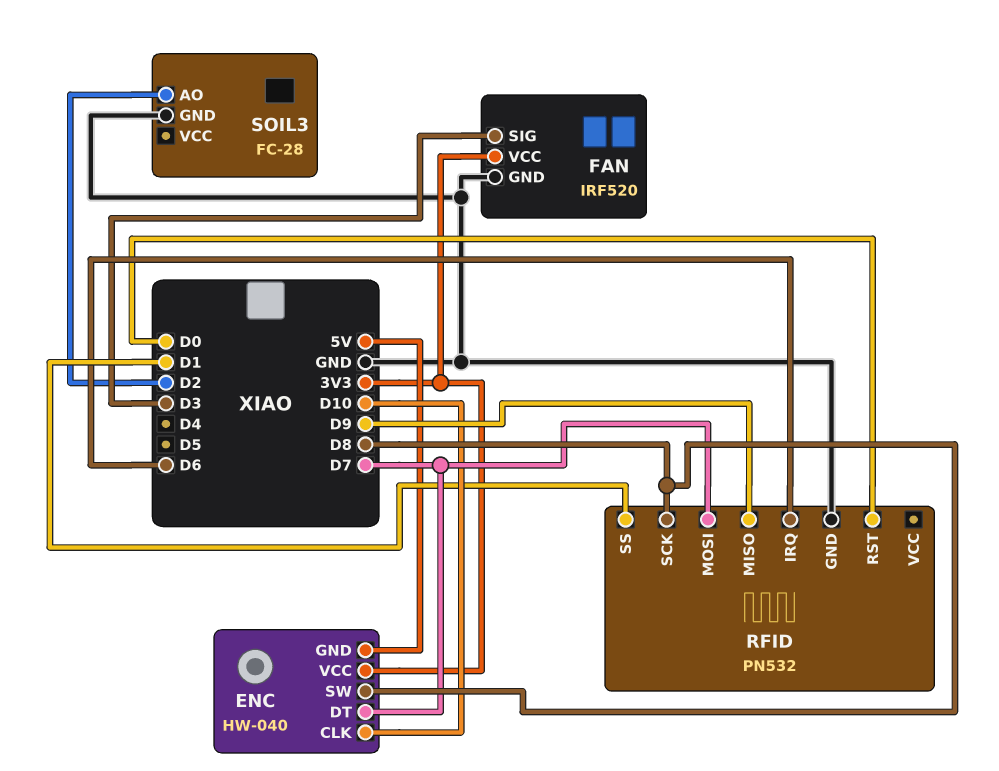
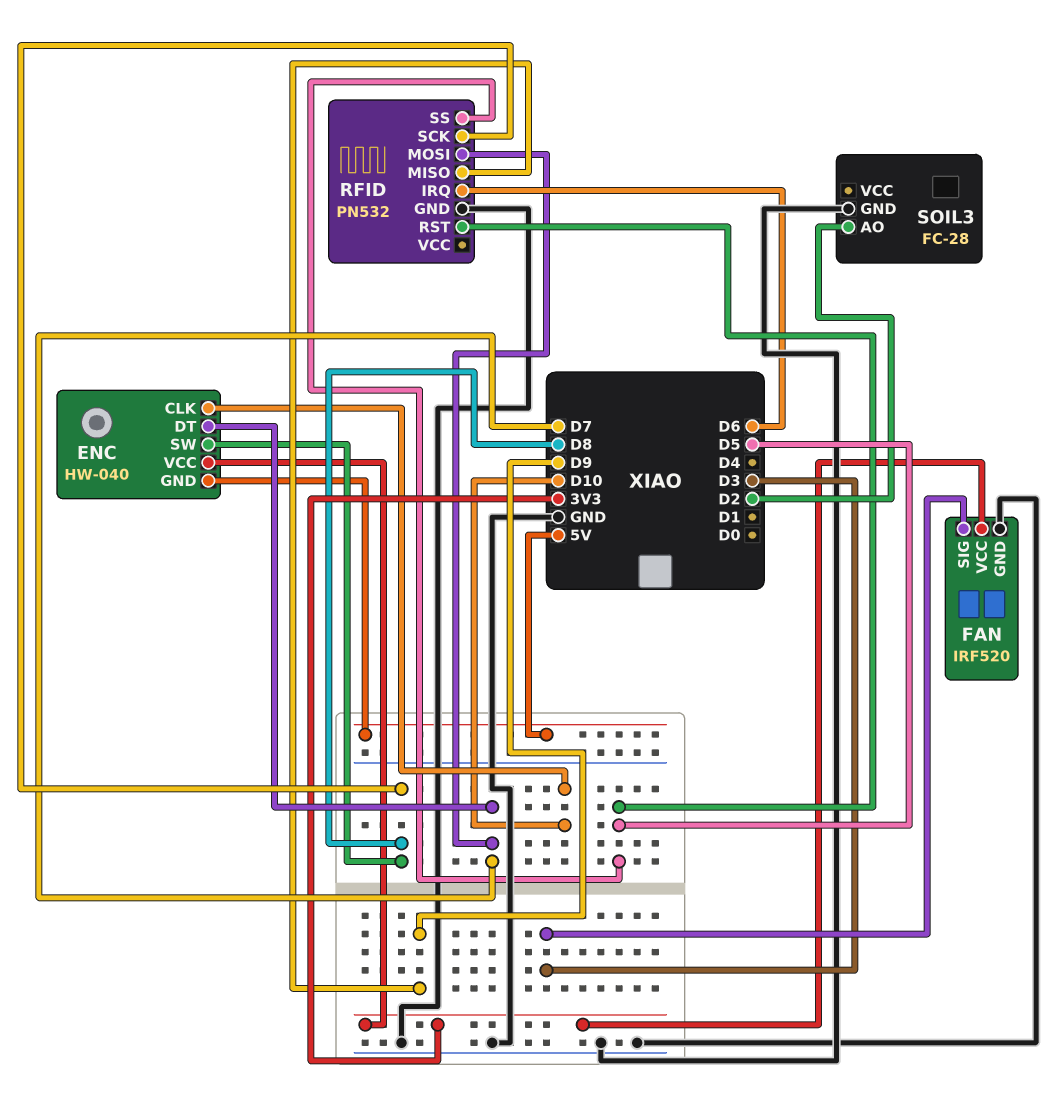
RFID pin RST: D0 -> D5
RFID pin SS: D1 -> D5

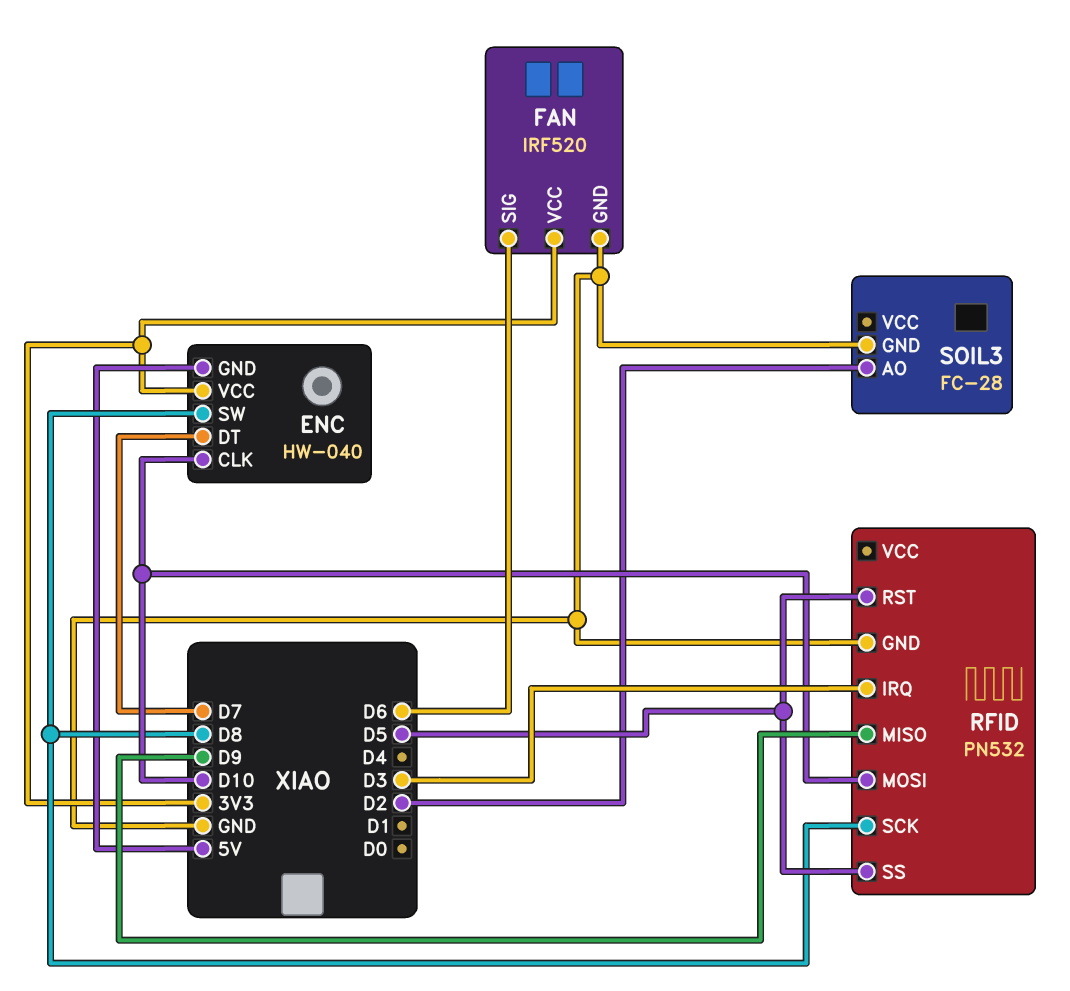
FAN pin SIG: D3 -> D6
RFID pin IRQ: D6 -> D3
RFID pin MOSI: D7 -> D10

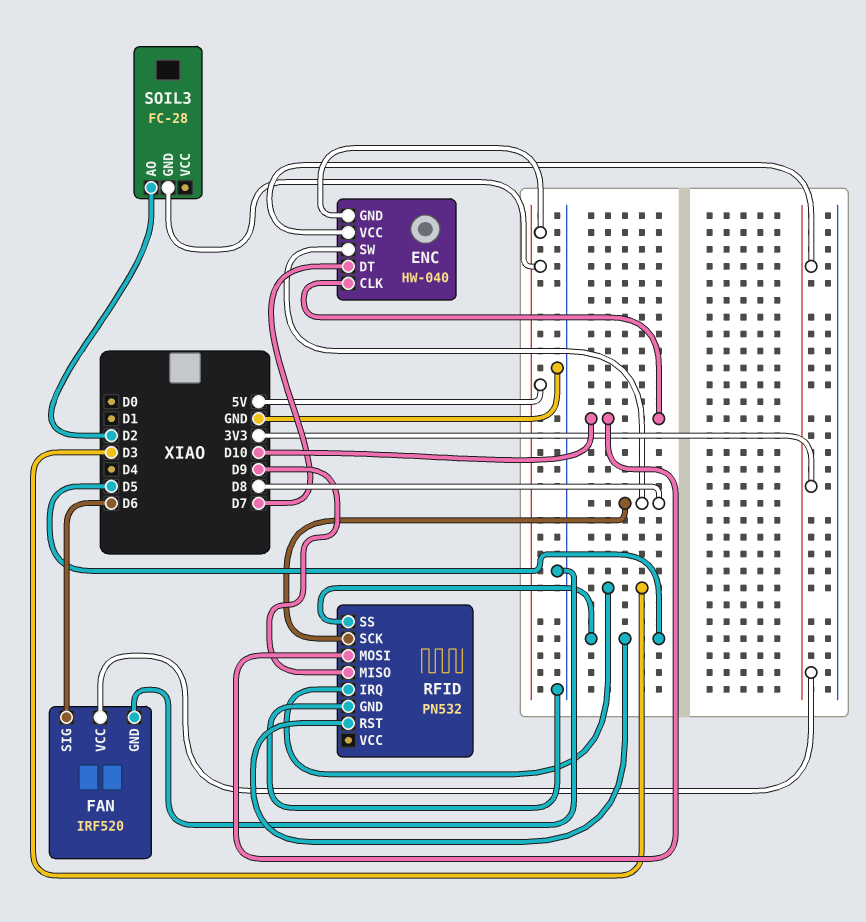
SOIL3 pin GND: GND -> 5V

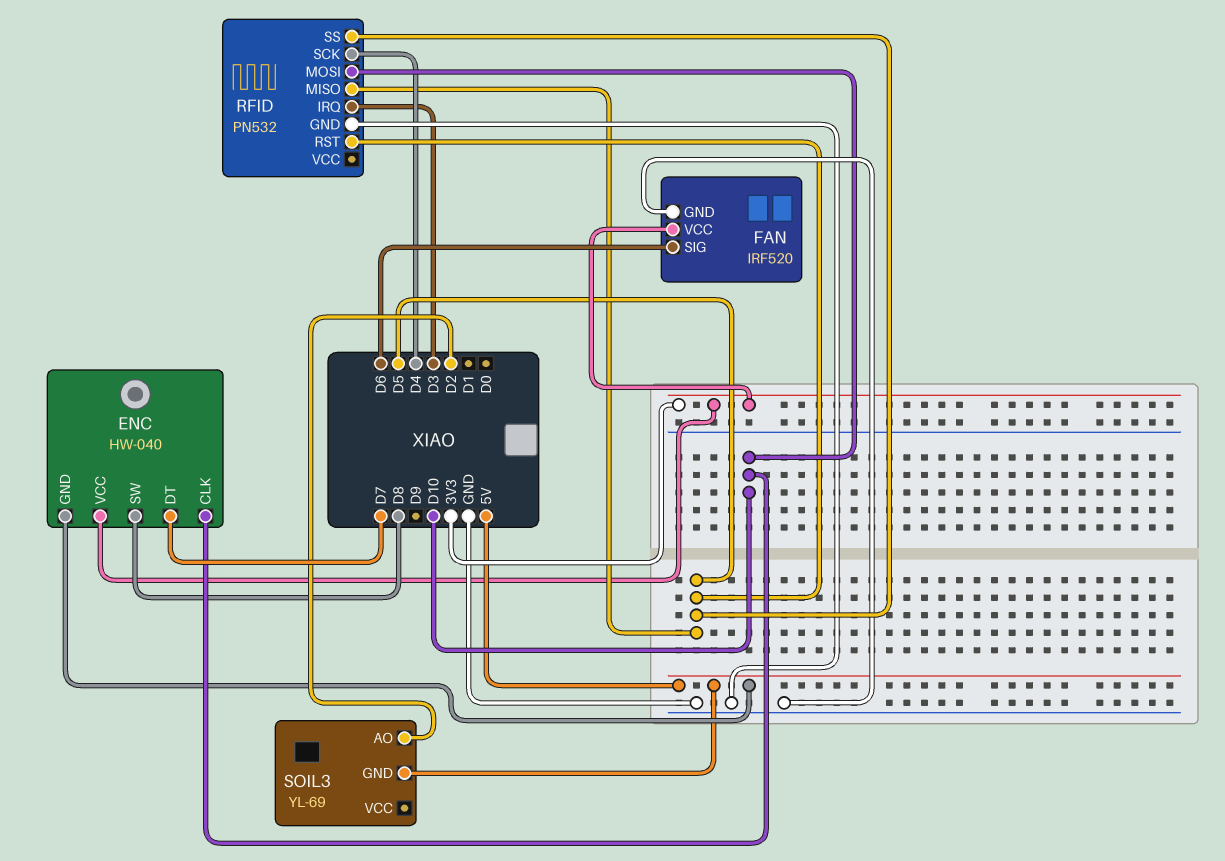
RFID pin MISO: D9 -> D5
RFID pin SCK: D8 -> D4
SOIL3: FC-28 -> YL-69

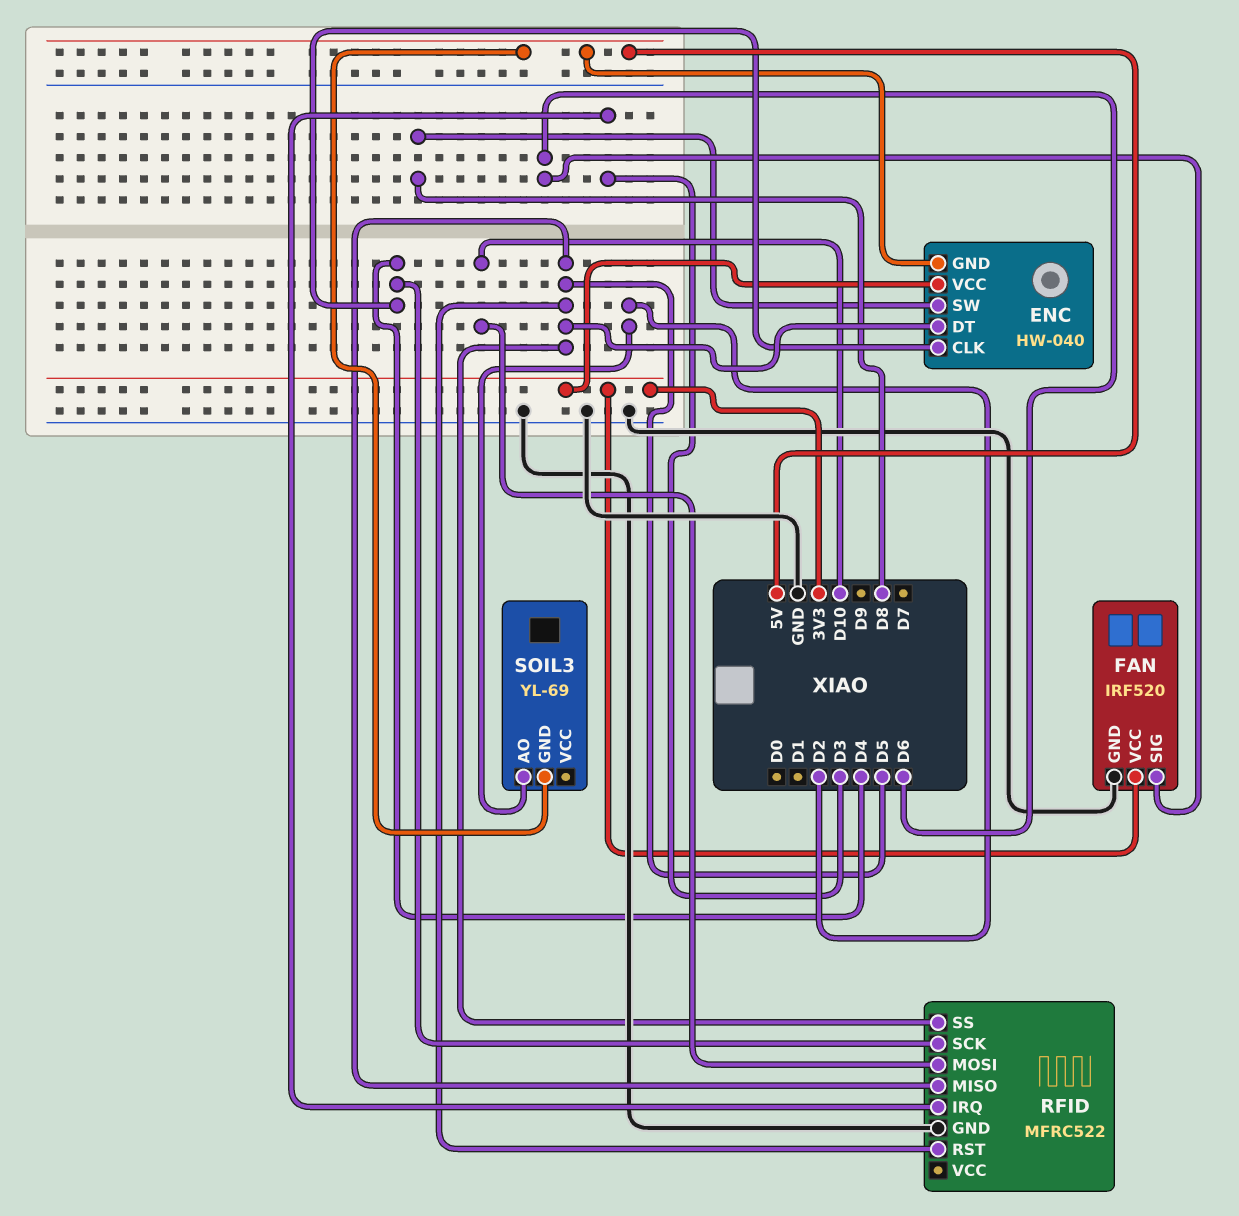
ENC pin CLK: D10 -> D4
ENC pin DT: D7 -> D5
RFID: PN532 -> MFRC522

